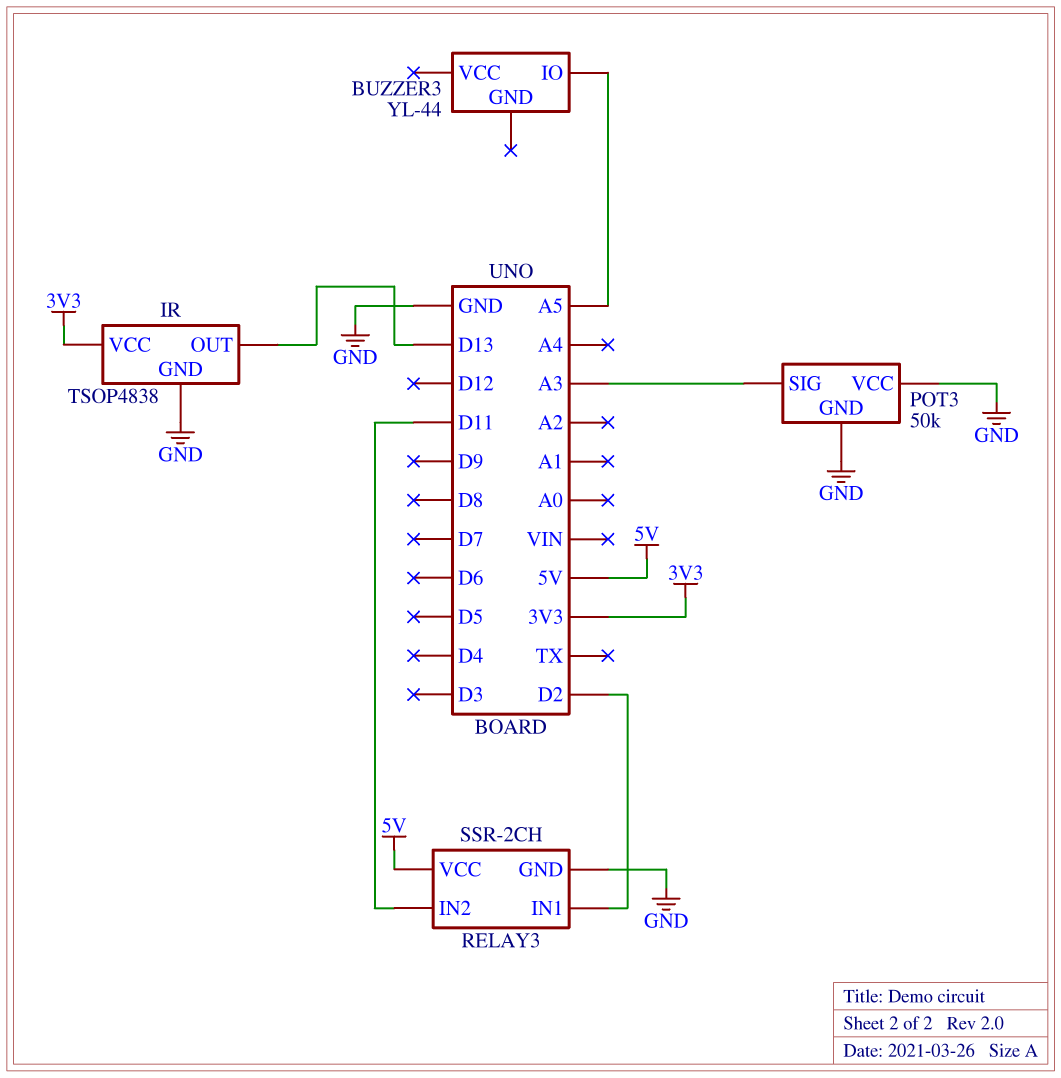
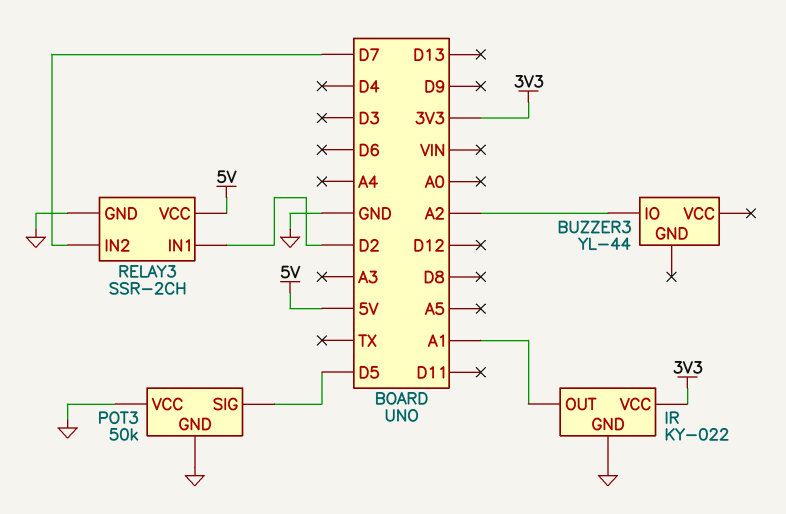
BUZZER3 pin IO: A5 -> A2
IR: TSOP4838 -> KY-022
IR pin OUT: D13 -> A1
POT3 pin SIG: A3 -> D5
RELAY3 pin IN2: D11 -> D7

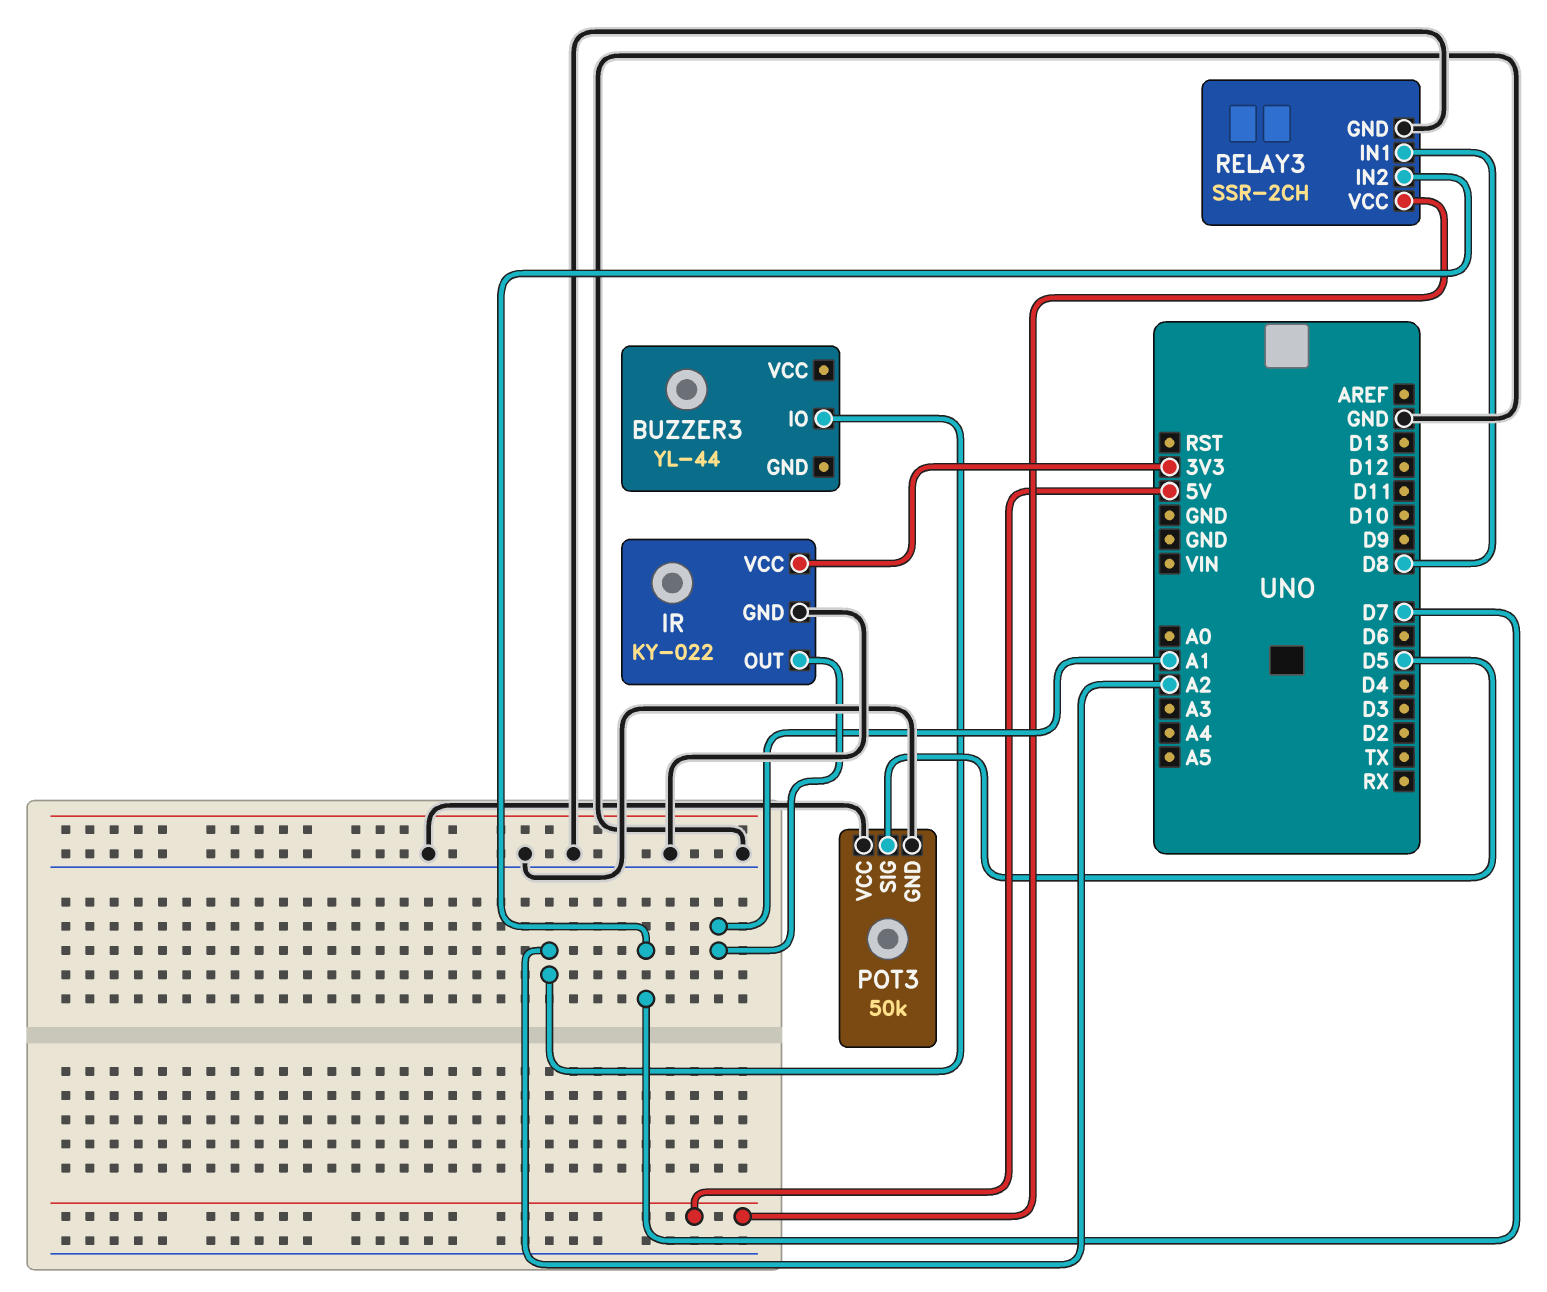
RELAY3 pin IN1: D2 -> D8

